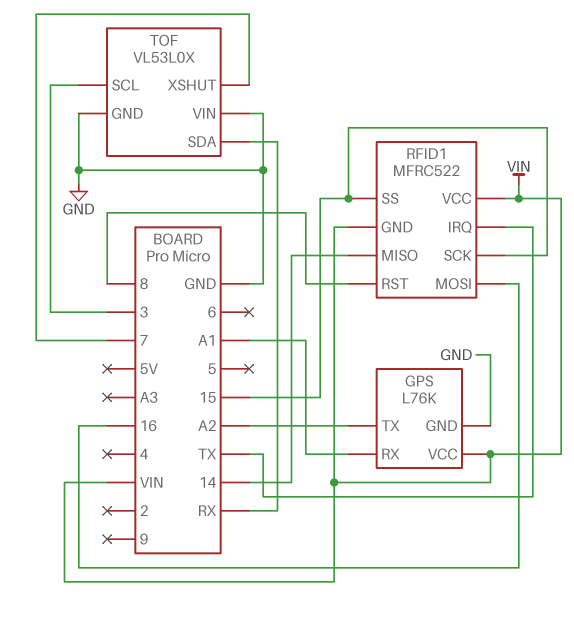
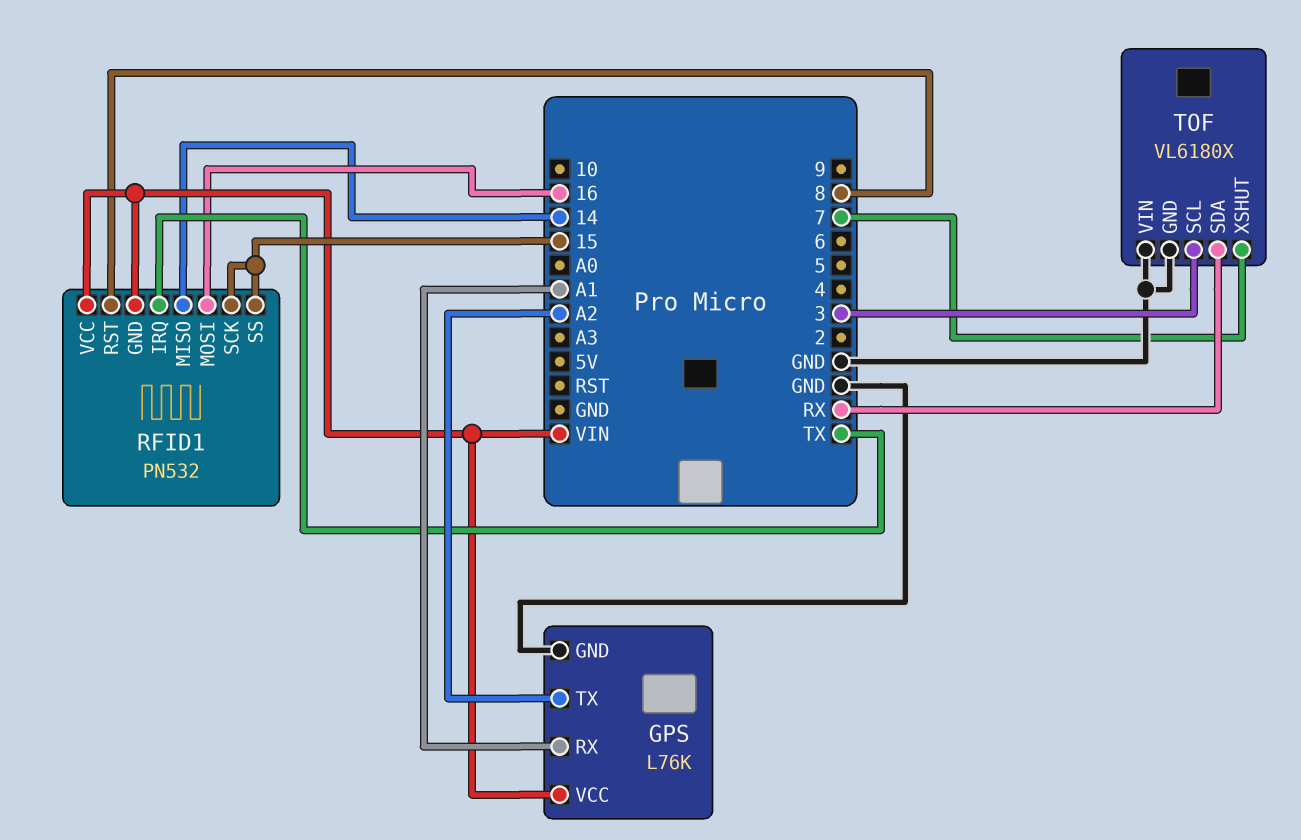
RFID1: MFRC522 -> PN532
TOF: VL53L0X -> VL6180X

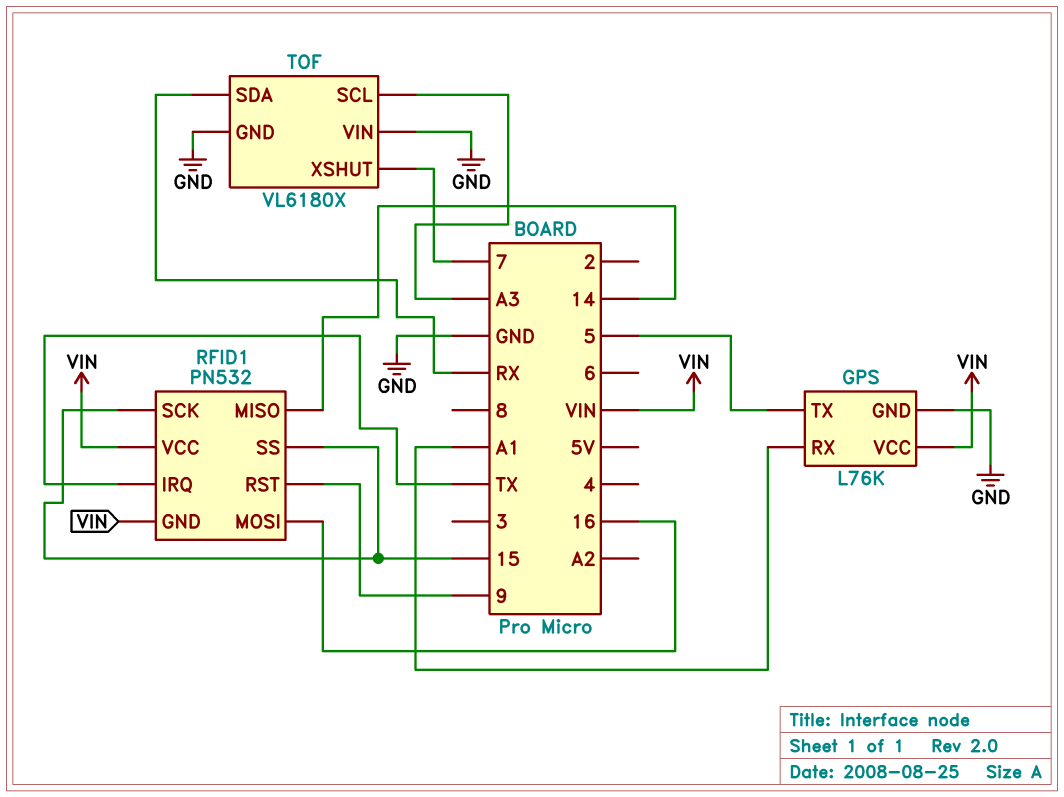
GPS pin TX: A2 -> 5
RFID1 pin RST: 8 -> 9
TOF pin SCL: 3 -> A3

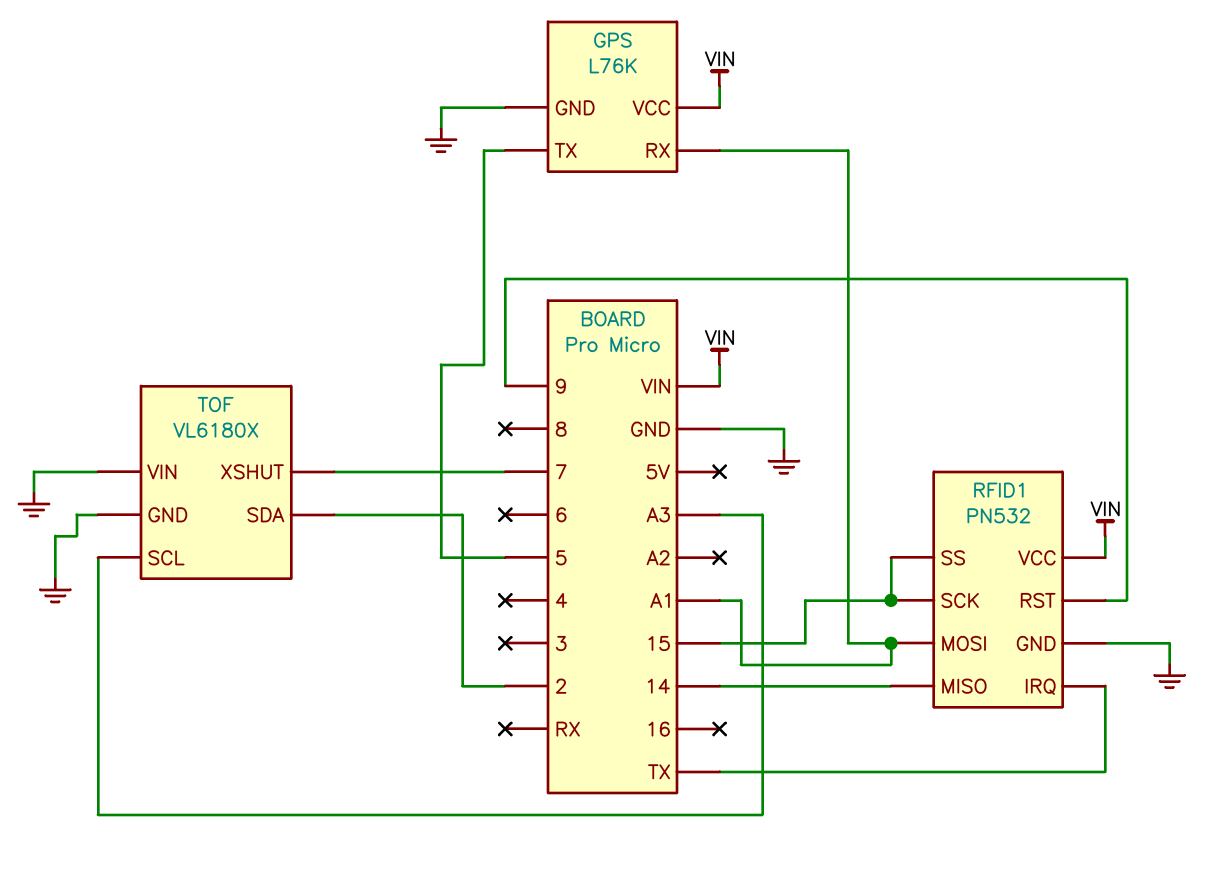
RFID1 pin GND: VIN -> GND
RFID1 pin MOSI: 16 -> A1
TOF pin SDA: RX -> 2

